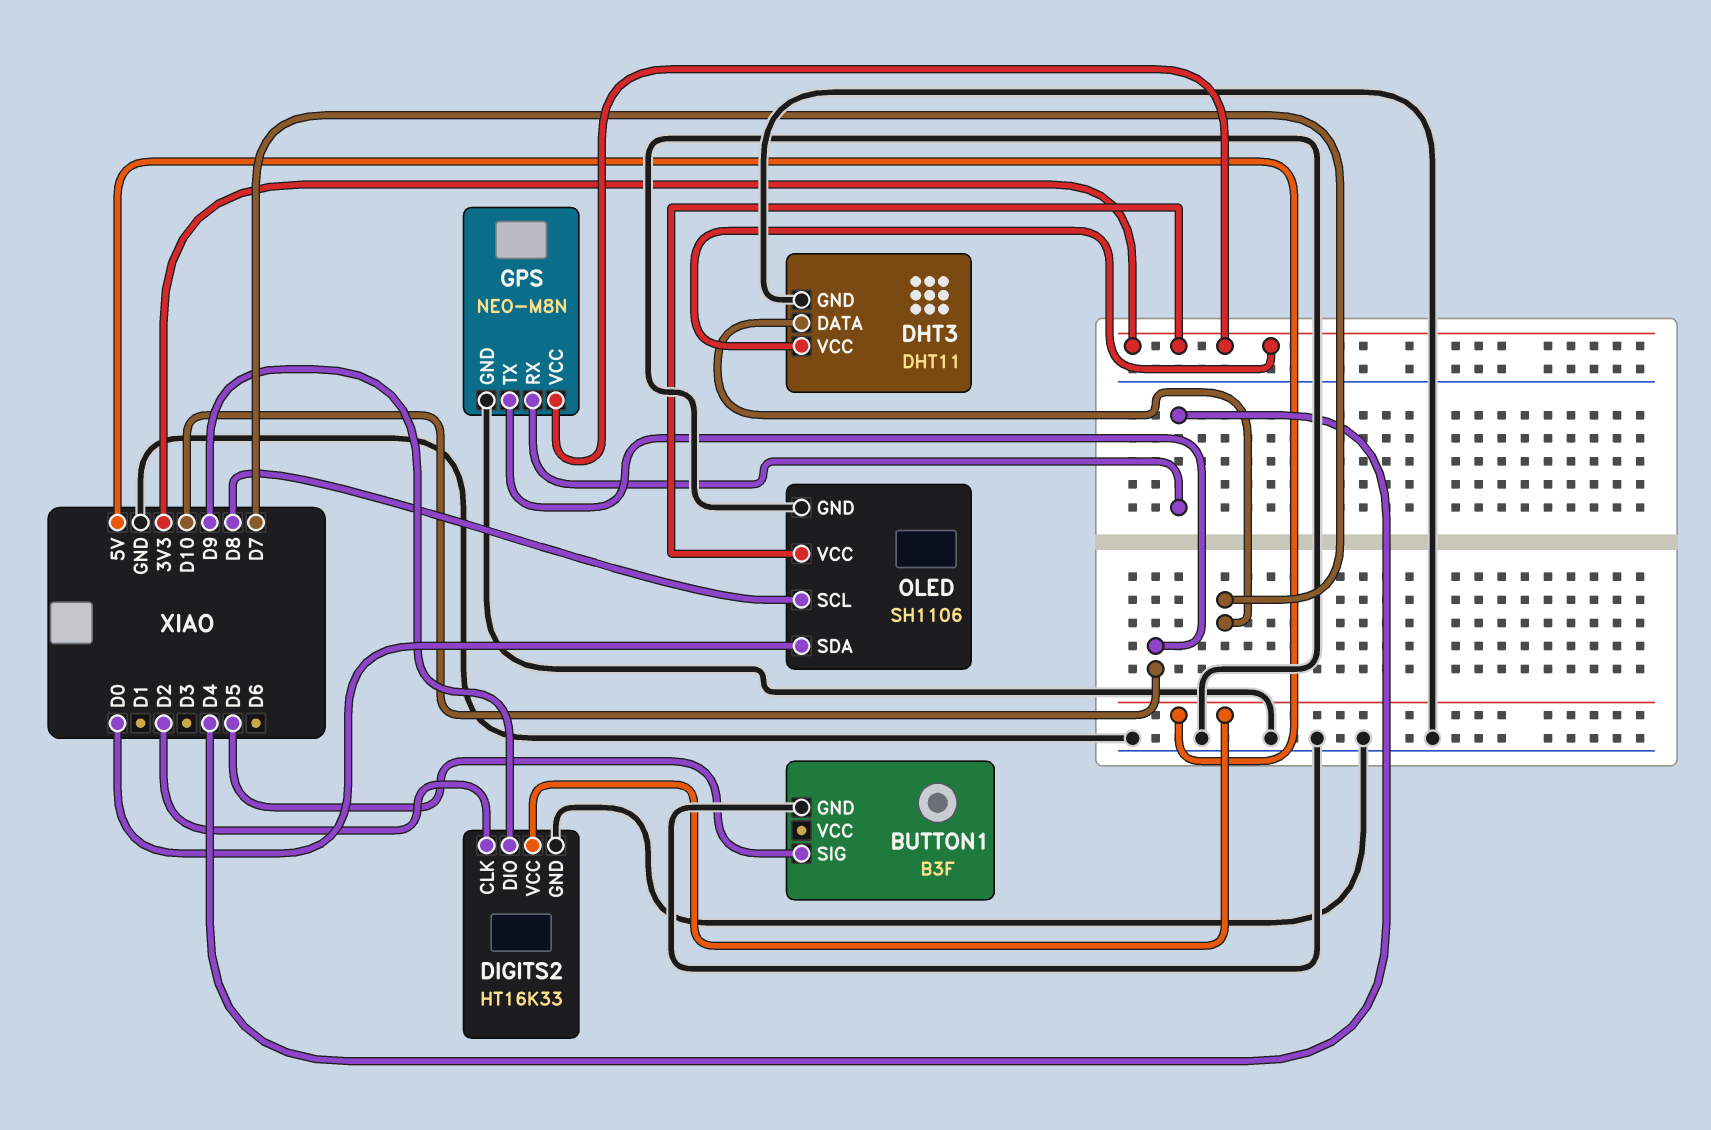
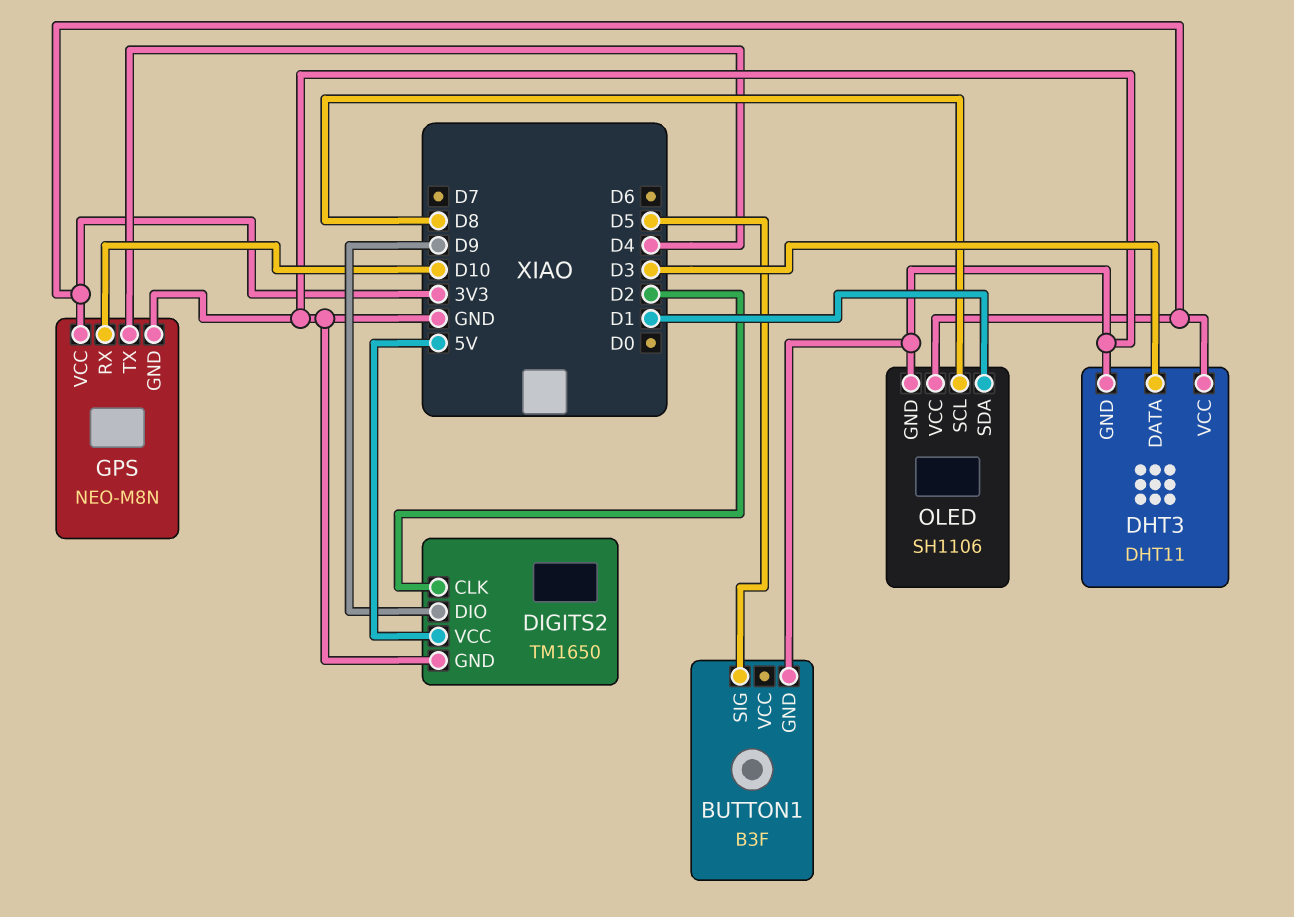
DHT3 pin DATA: D7 -> D3
DIGITS2: HT16K33 -> TM1650
GPS pin RX: D4 -> D10
GPS pin TX: D10 -> D4
OLED pin SDA: D0 -> D1

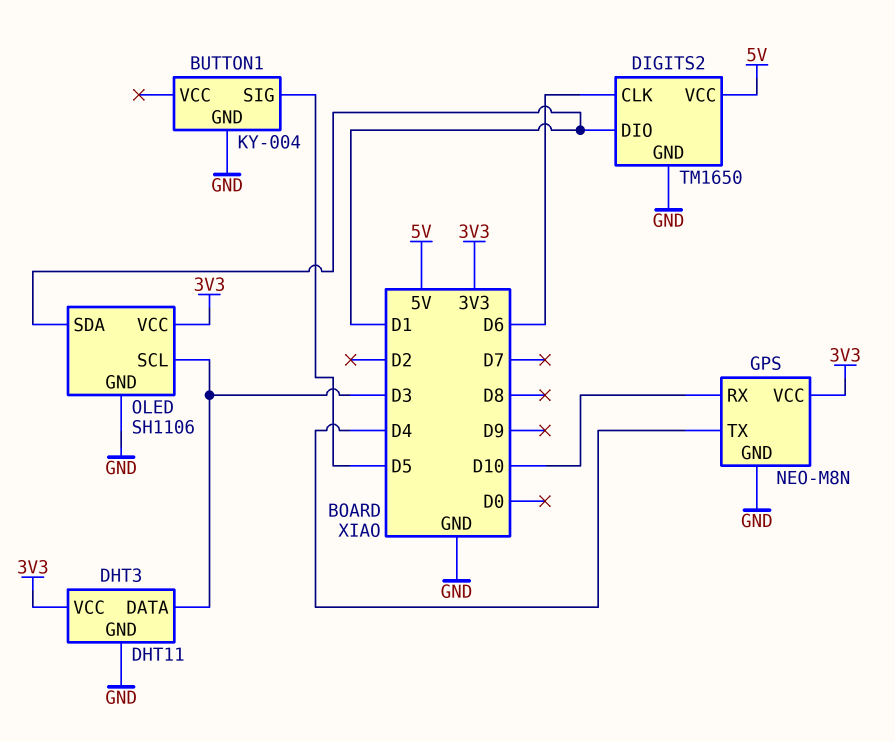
BUTTON1: B3F -> KY-004
DIGITS2 pin CLK: D2 -> D6
DIGITS2 pin DIO: D9 -> D1
OLED pin SCL: D8 -> D3

